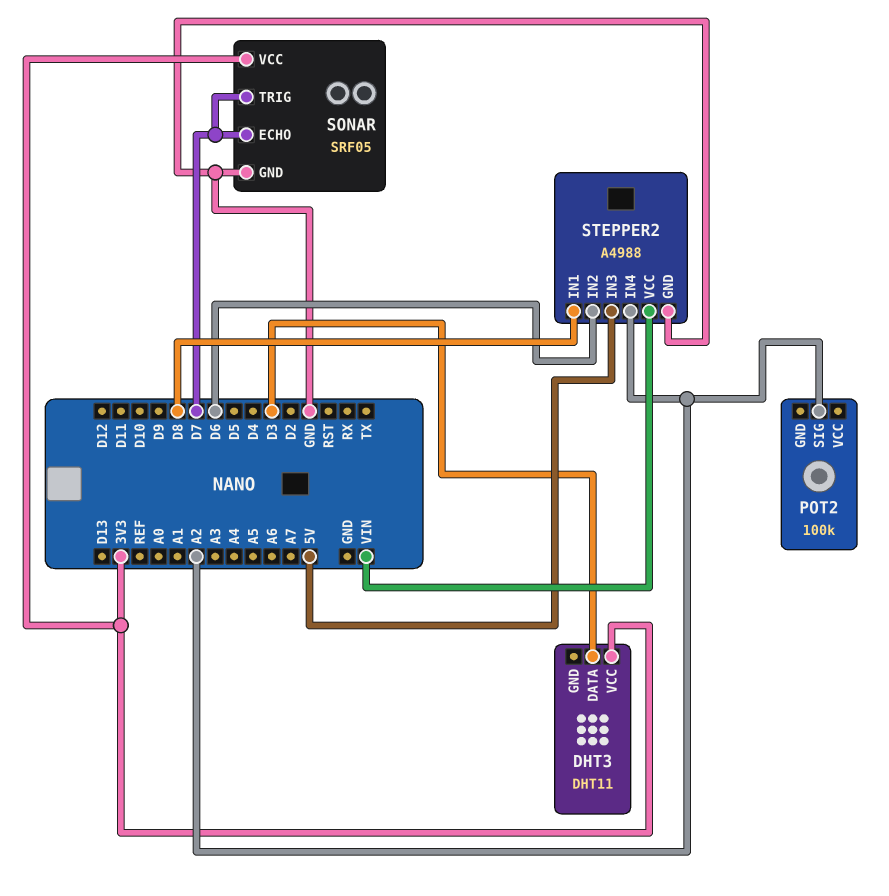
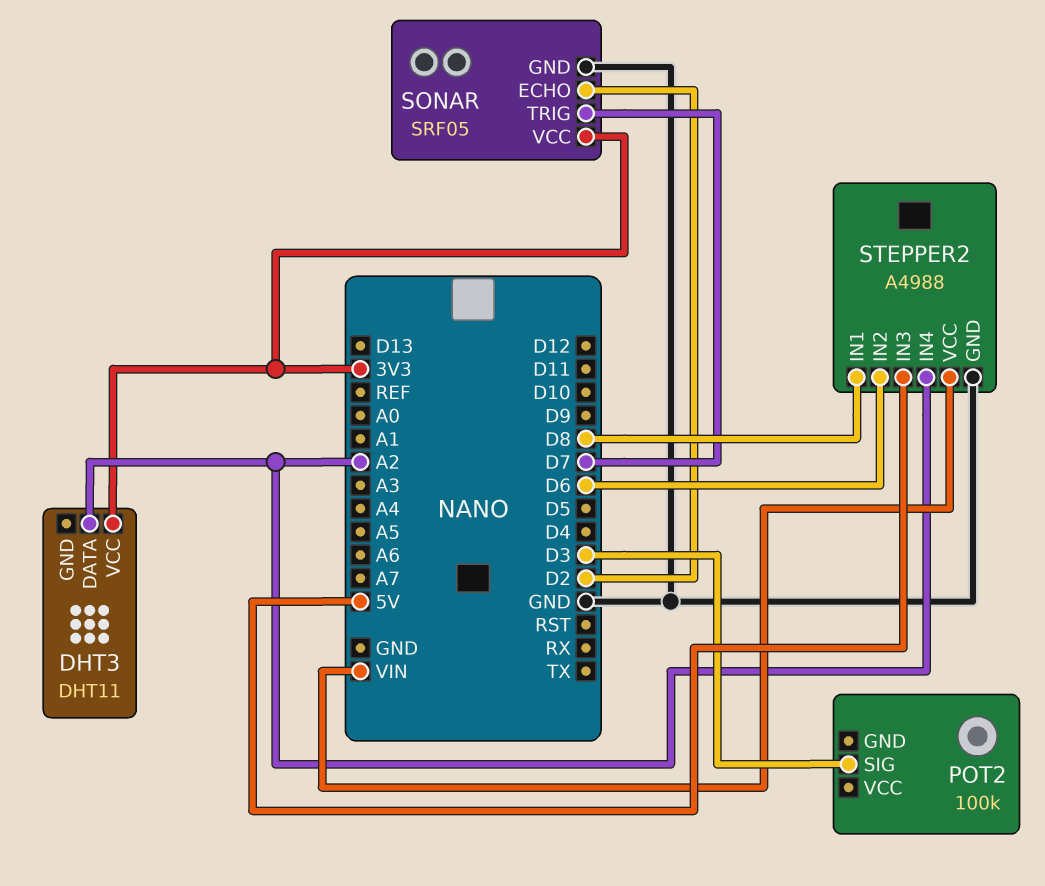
DHT3 pin DATA: D3 -> A2
POT2 pin SIG: A2 -> D3
SONAR pin ECHO: D7 -> D2

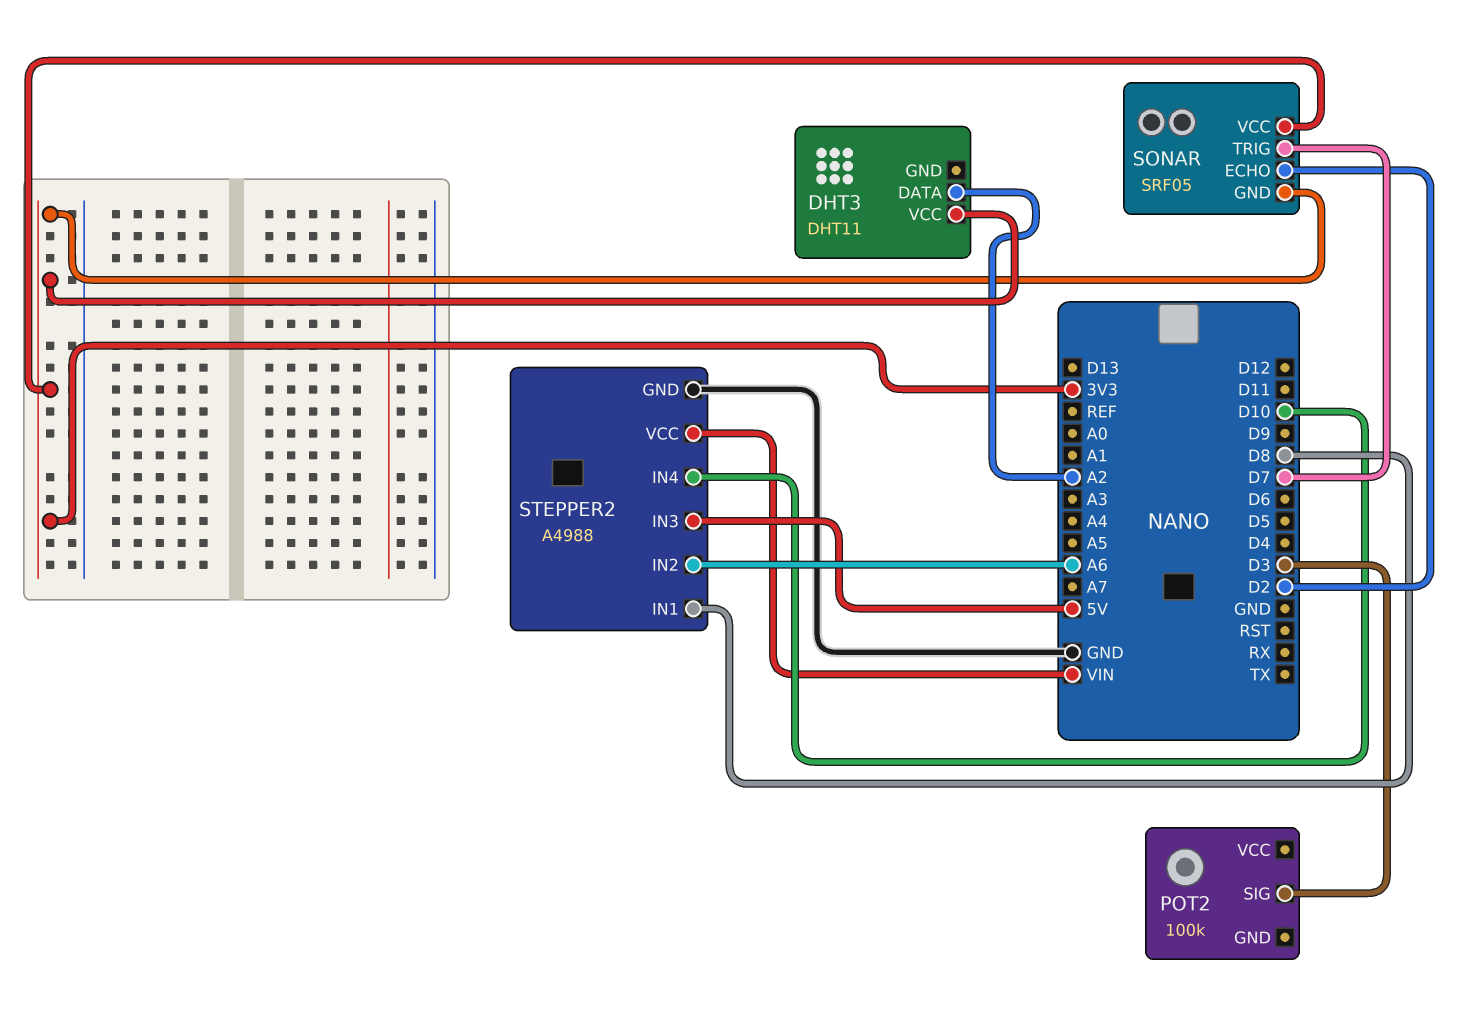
SONAR pin GND: GND -> 3V3
STEPPER2 pin IN2: D6 -> A6
STEPPER2 pin IN4: A2 -> D10

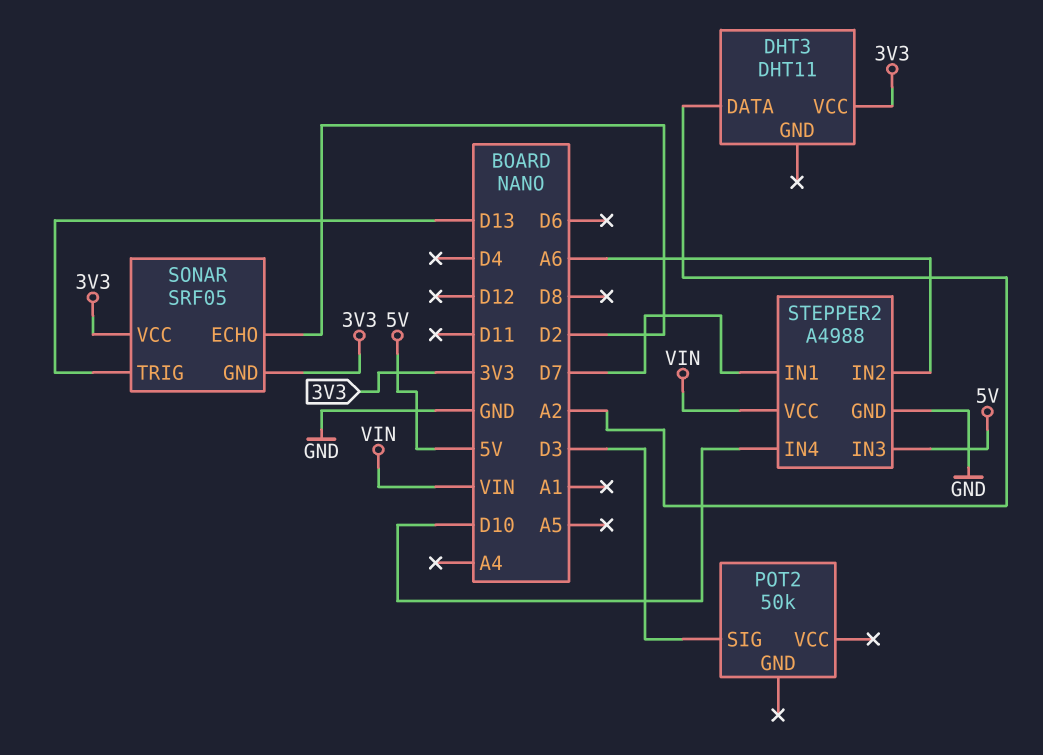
POT2: 100k -> 50k
SONAR pin TRIG: D7 -> D13
STEPPER2 pin IN1: D8 -> D7

